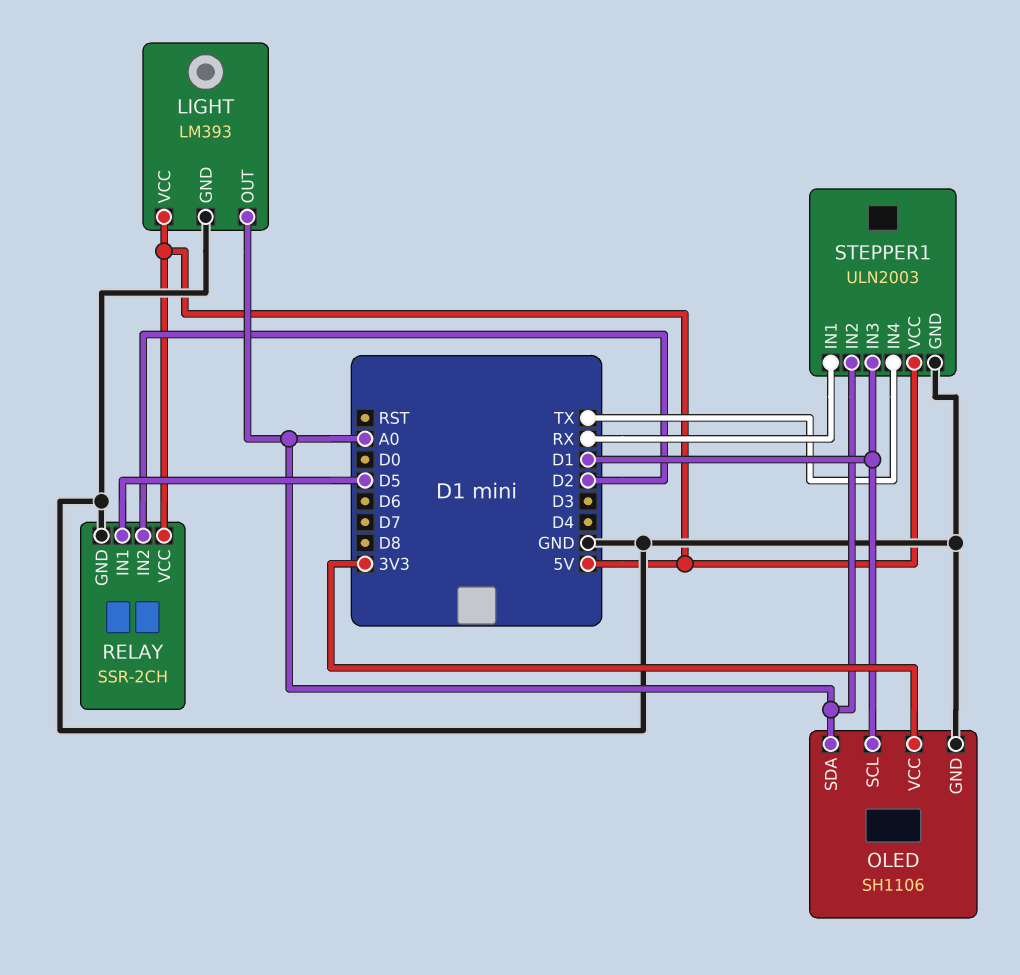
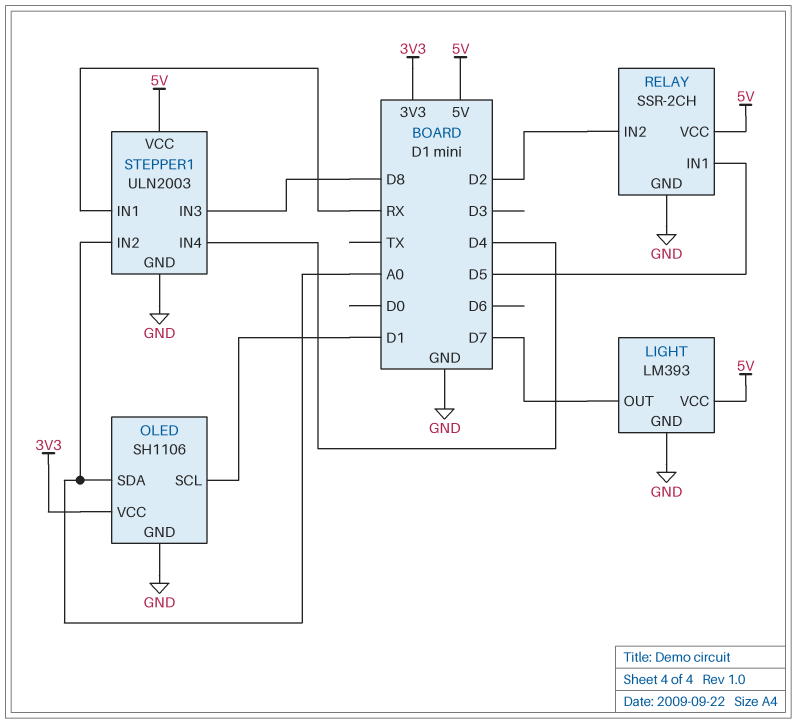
LIGHT pin OUT: A0 -> D7
STEPPER1 pin IN3: D1 -> D8
STEPPER1 pin IN4: TX -> D4

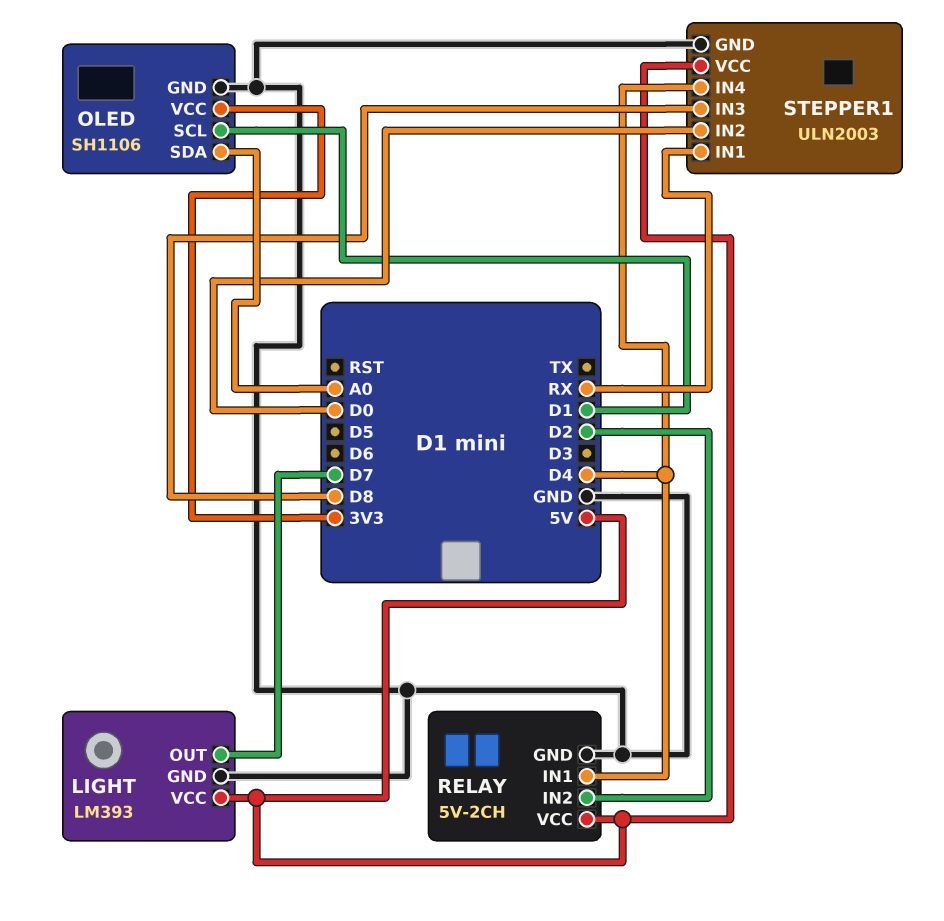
RELAY: SSR-2CH -> 5V-2CH
RELAY pin IN1: D5 -> D4
STEPPER1 pin IN2: A0 -> D0

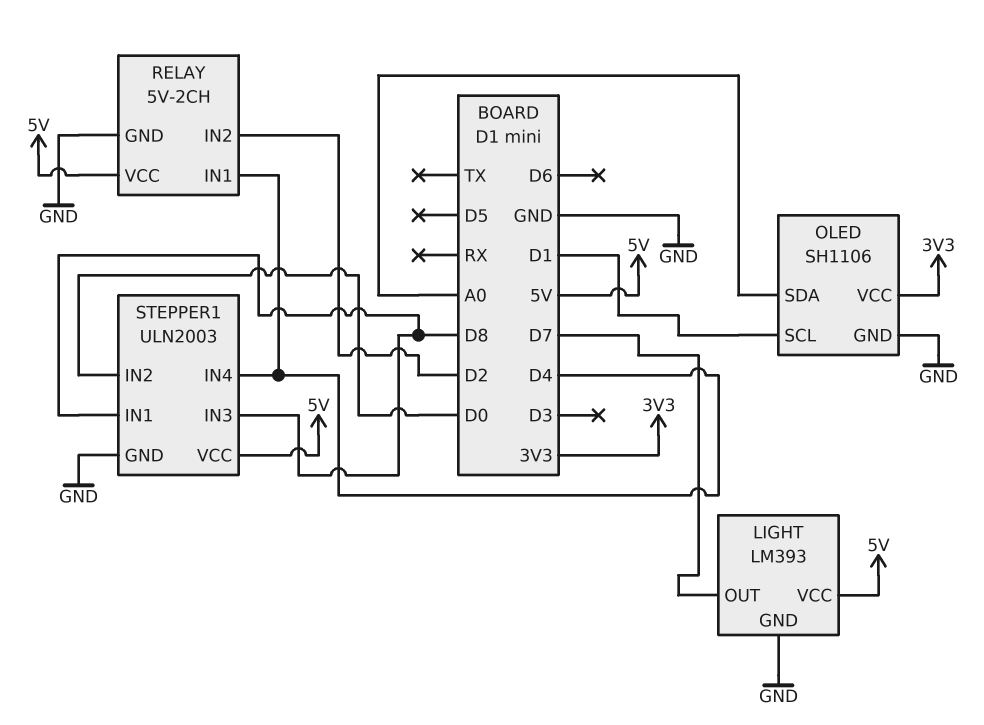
STEPPER1 pin IN1: RX -> D8

